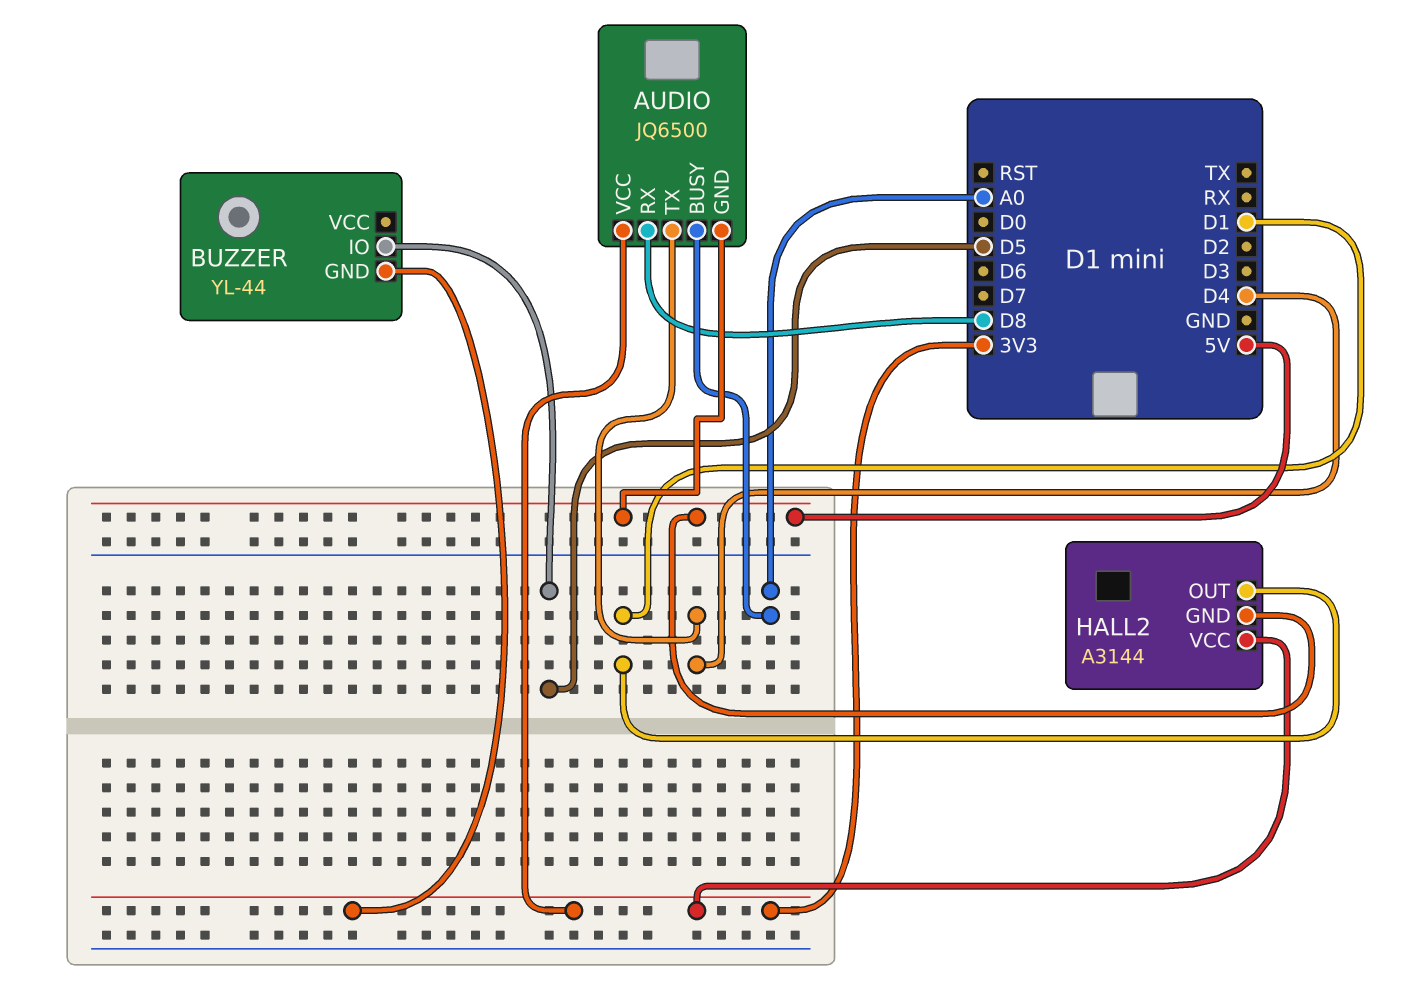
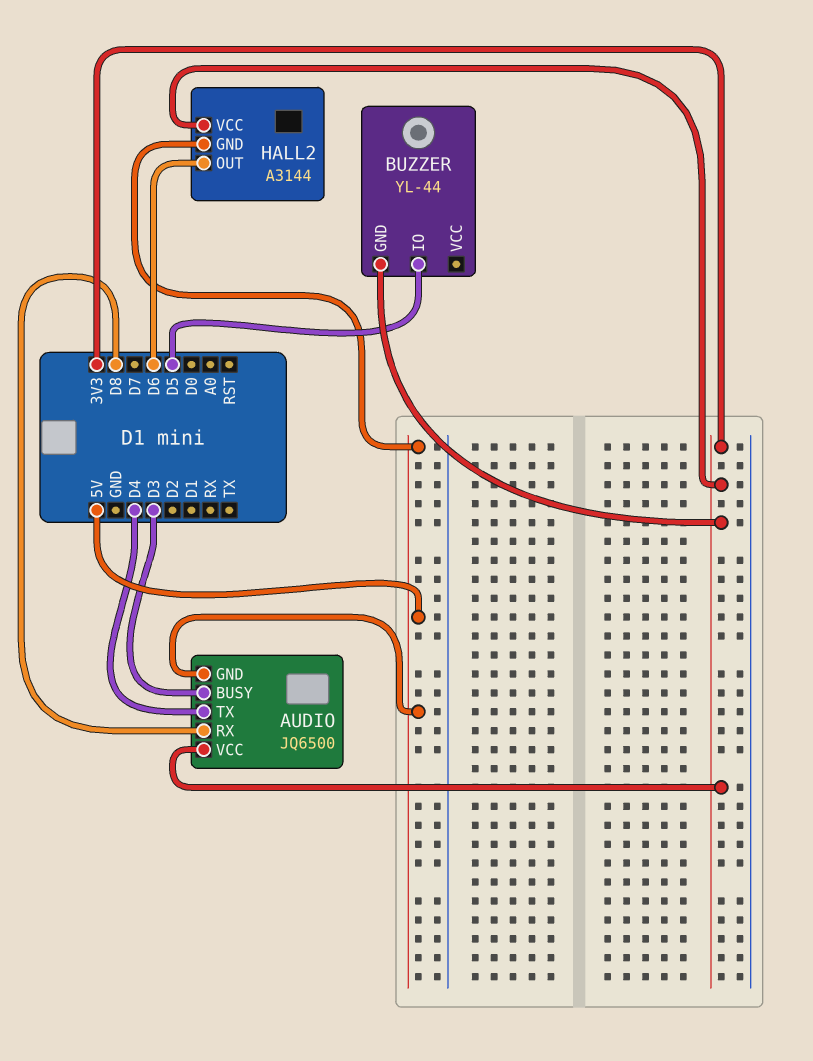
AUDIO pin BUSY: A0 -> D3
HALL2 pin OUT: D1 -> D6

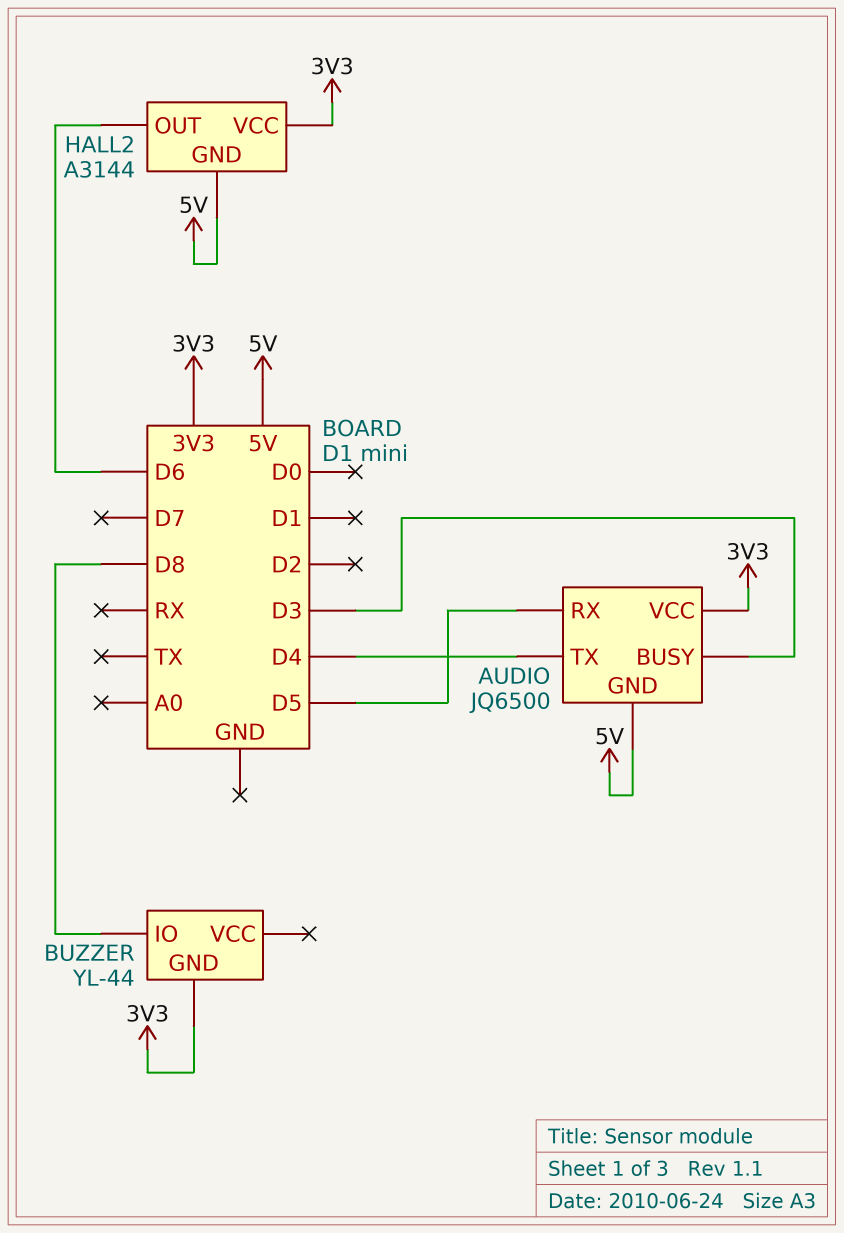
AUDIO pin RX: D8 -> D5
BUZZER pin IO: D5 -> D8

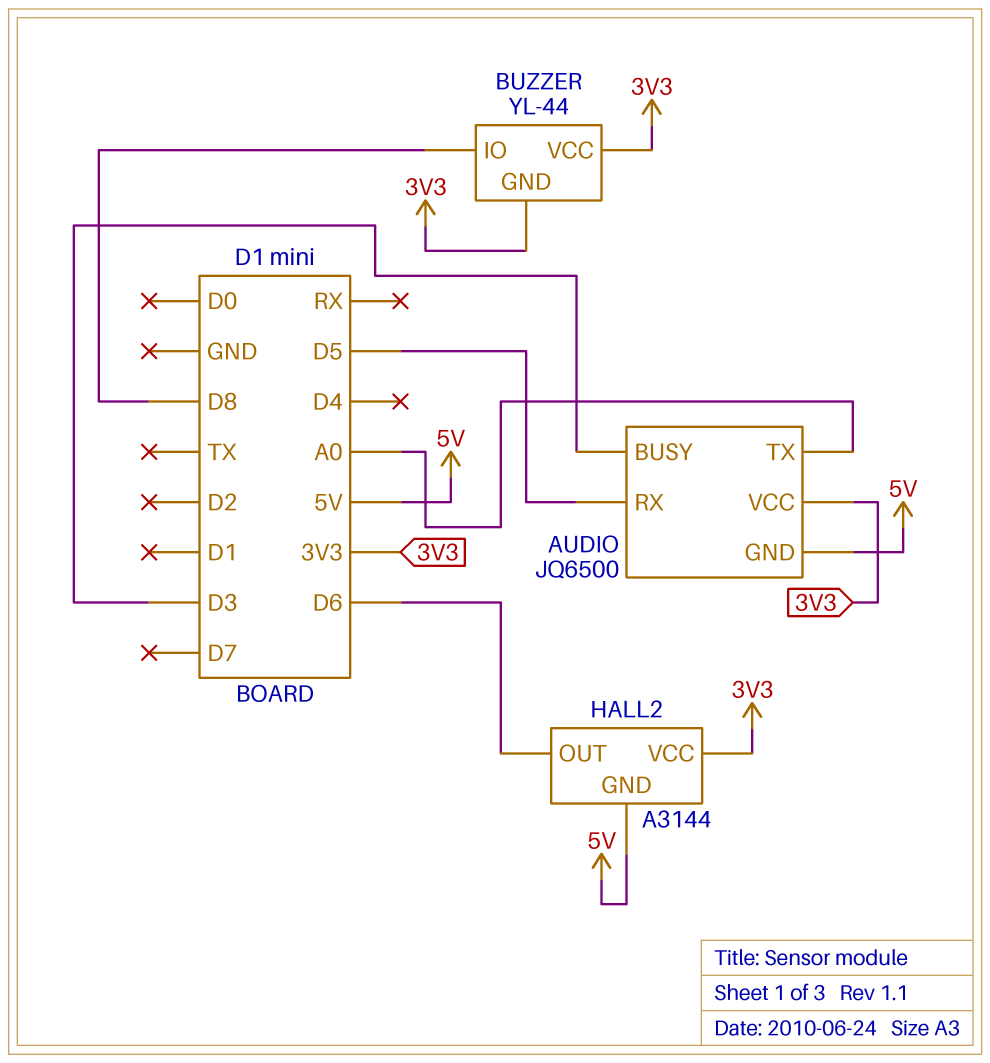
AUDIO pin TX: D4 -> A0
BUZZER pin VCC: none -> 3V3

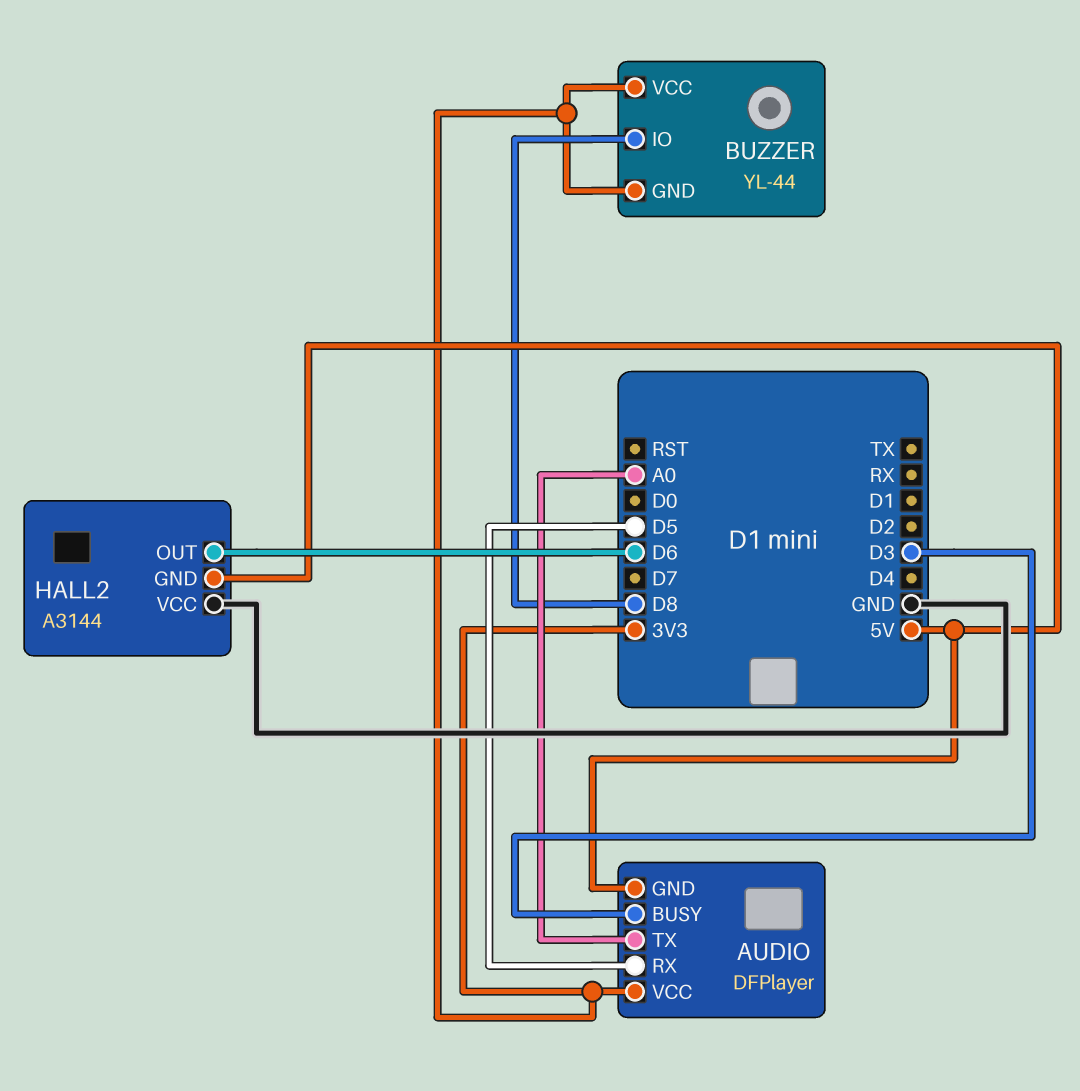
AUDIO: JQ6500 -> DFPlayer
HALL2 pin VCC: 3V3 -> GND

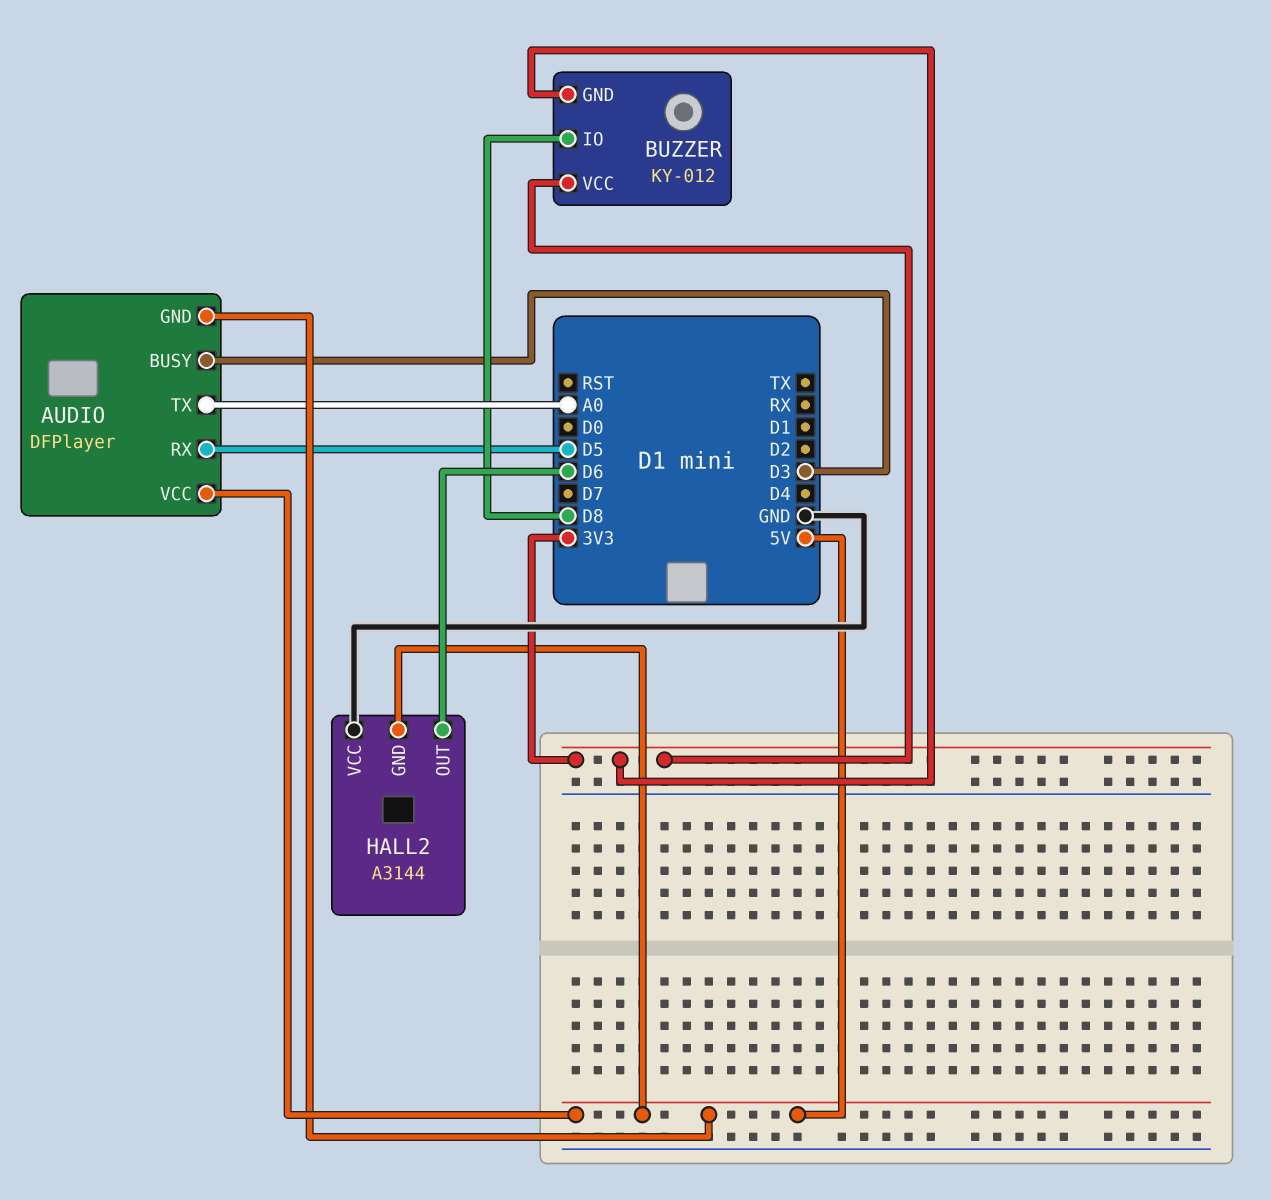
AUDIO pin VCC: 3V3 -> 5V
BUZZER: YL-44 -> KY-012

